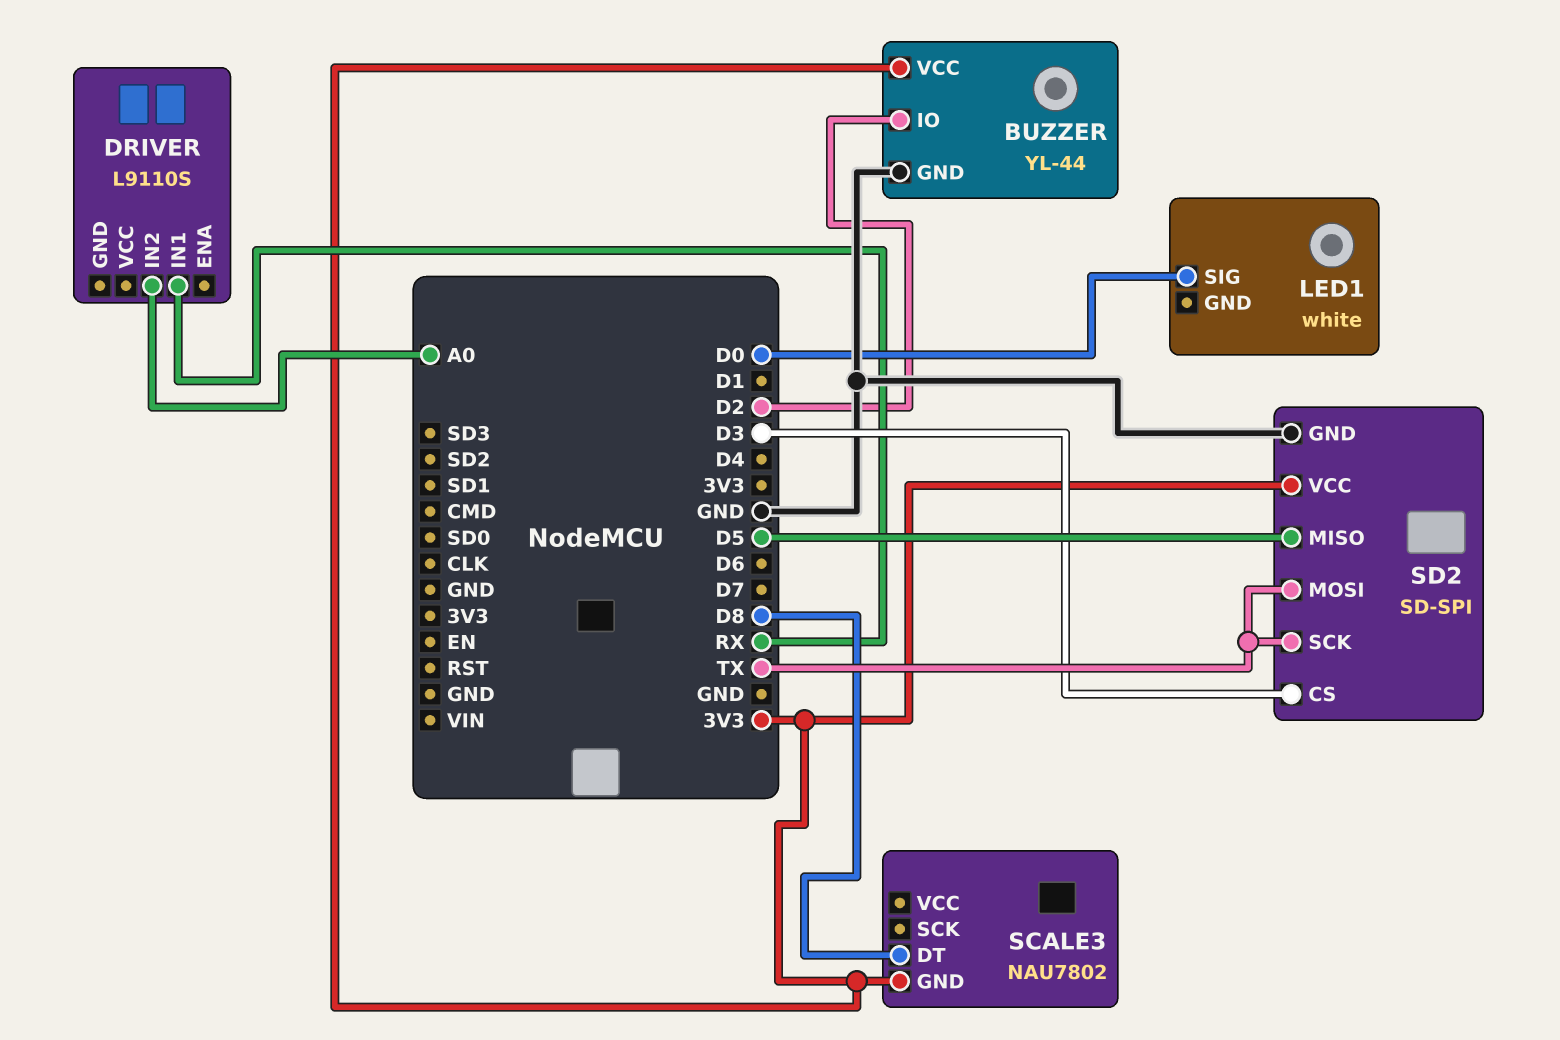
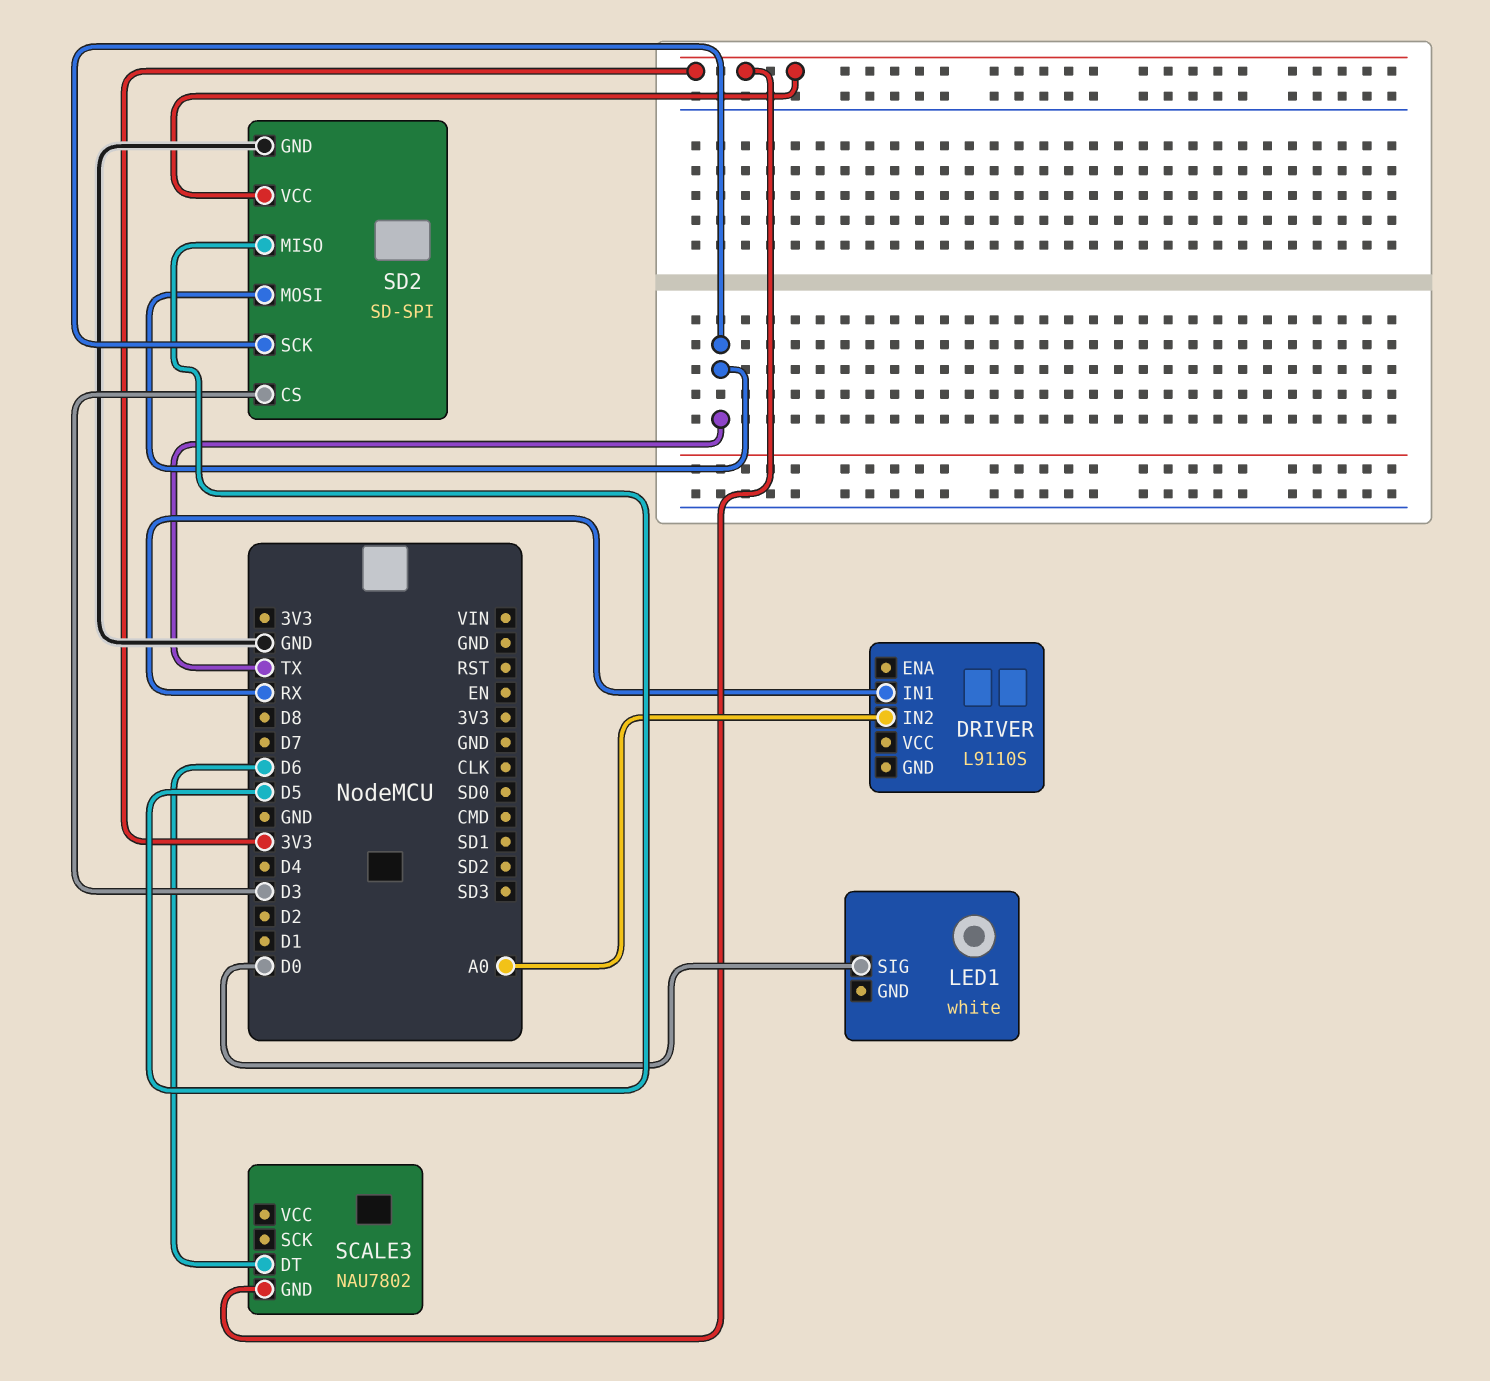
BUZZER: YL-44 -> none
BUZZER pin GND: GND -> none
BUZZER pin IO: D2 -> none
BUZZER pin VCC: 3V3 -> none
SCALE3 pin DT: D8 -> D6

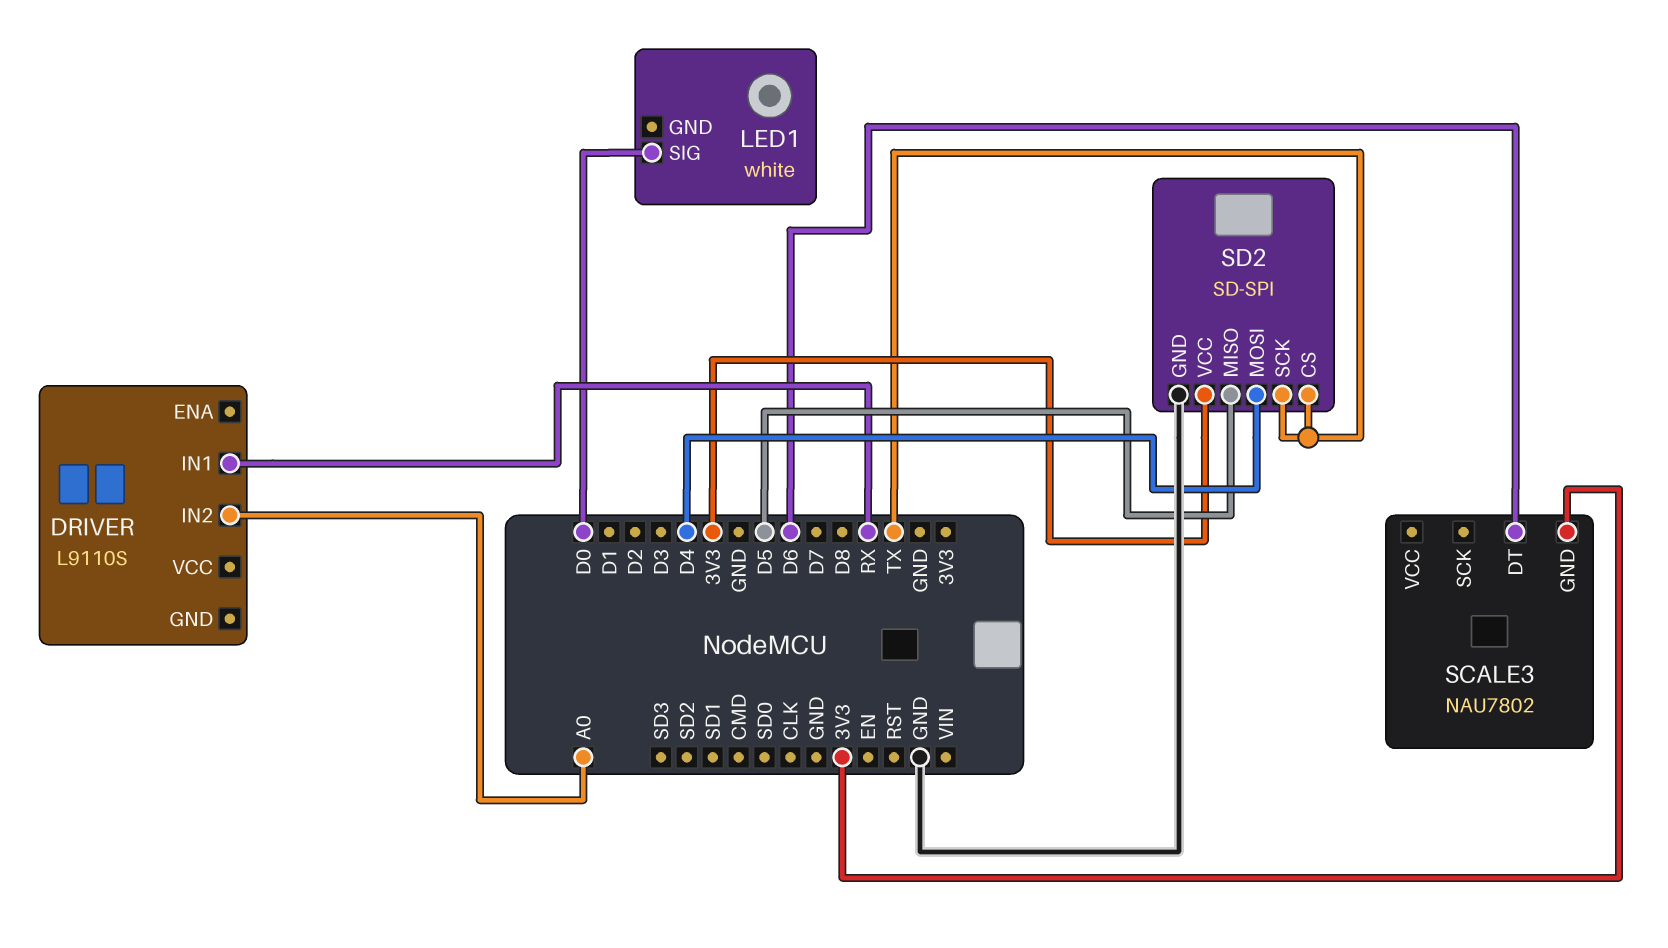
SD2 pin CS: D3 -> TX
SD2 pin MOSI: TX -> D4

